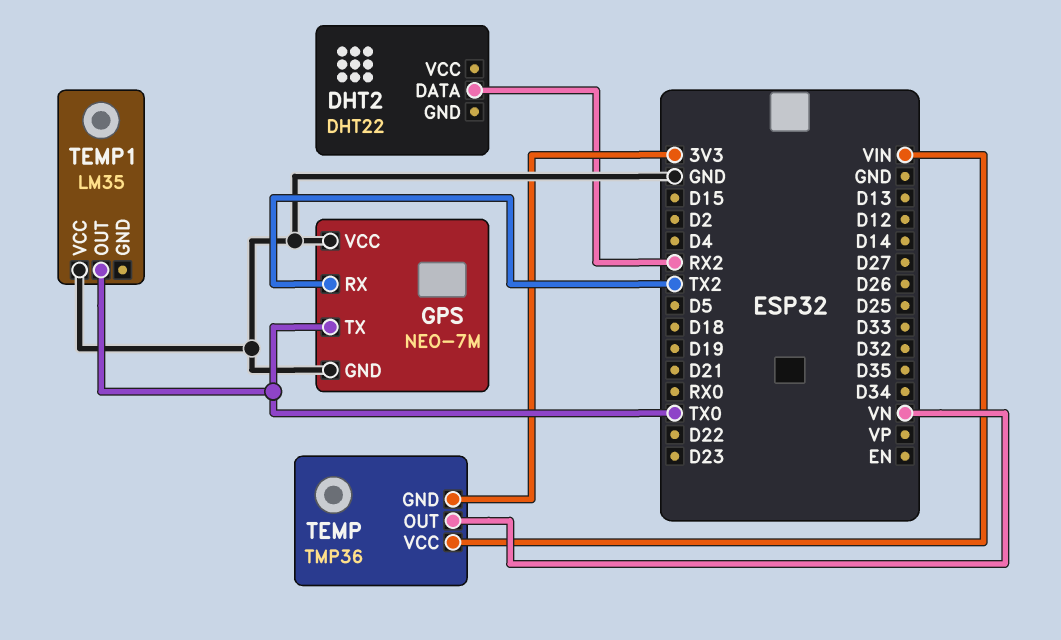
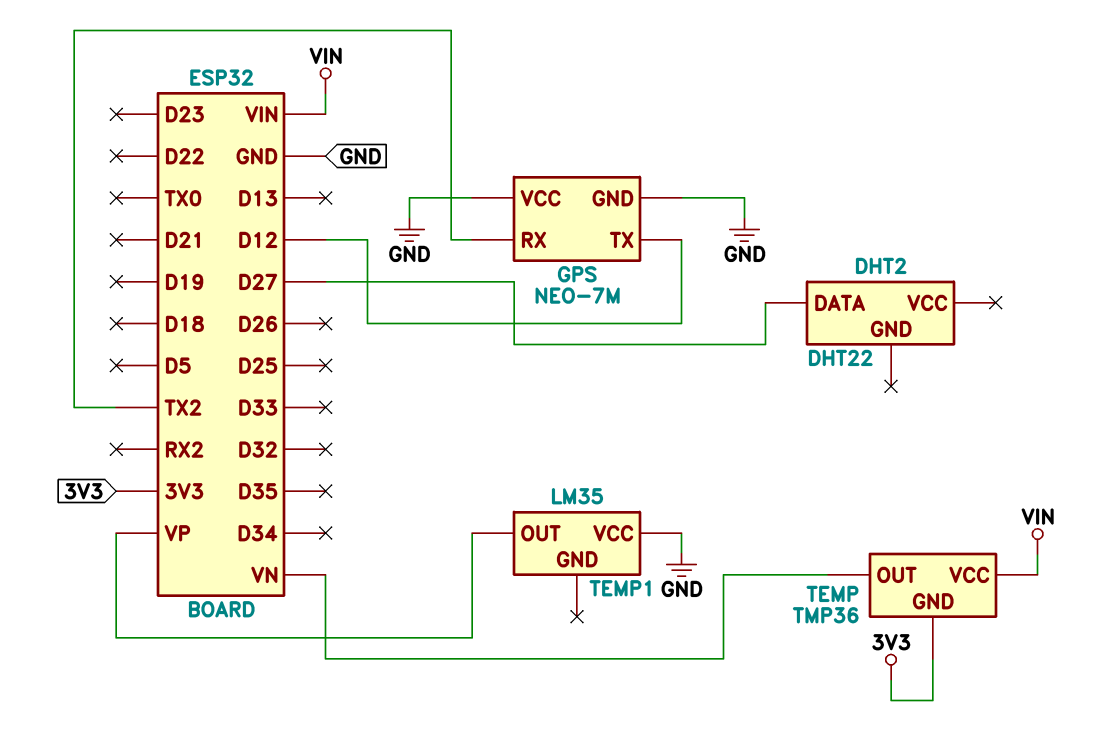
DHT2 pin DATA: RX2 -> D27
GPS pin TX: TX0 -> D12
TEMP1 pin OUT: TX0 -> VP

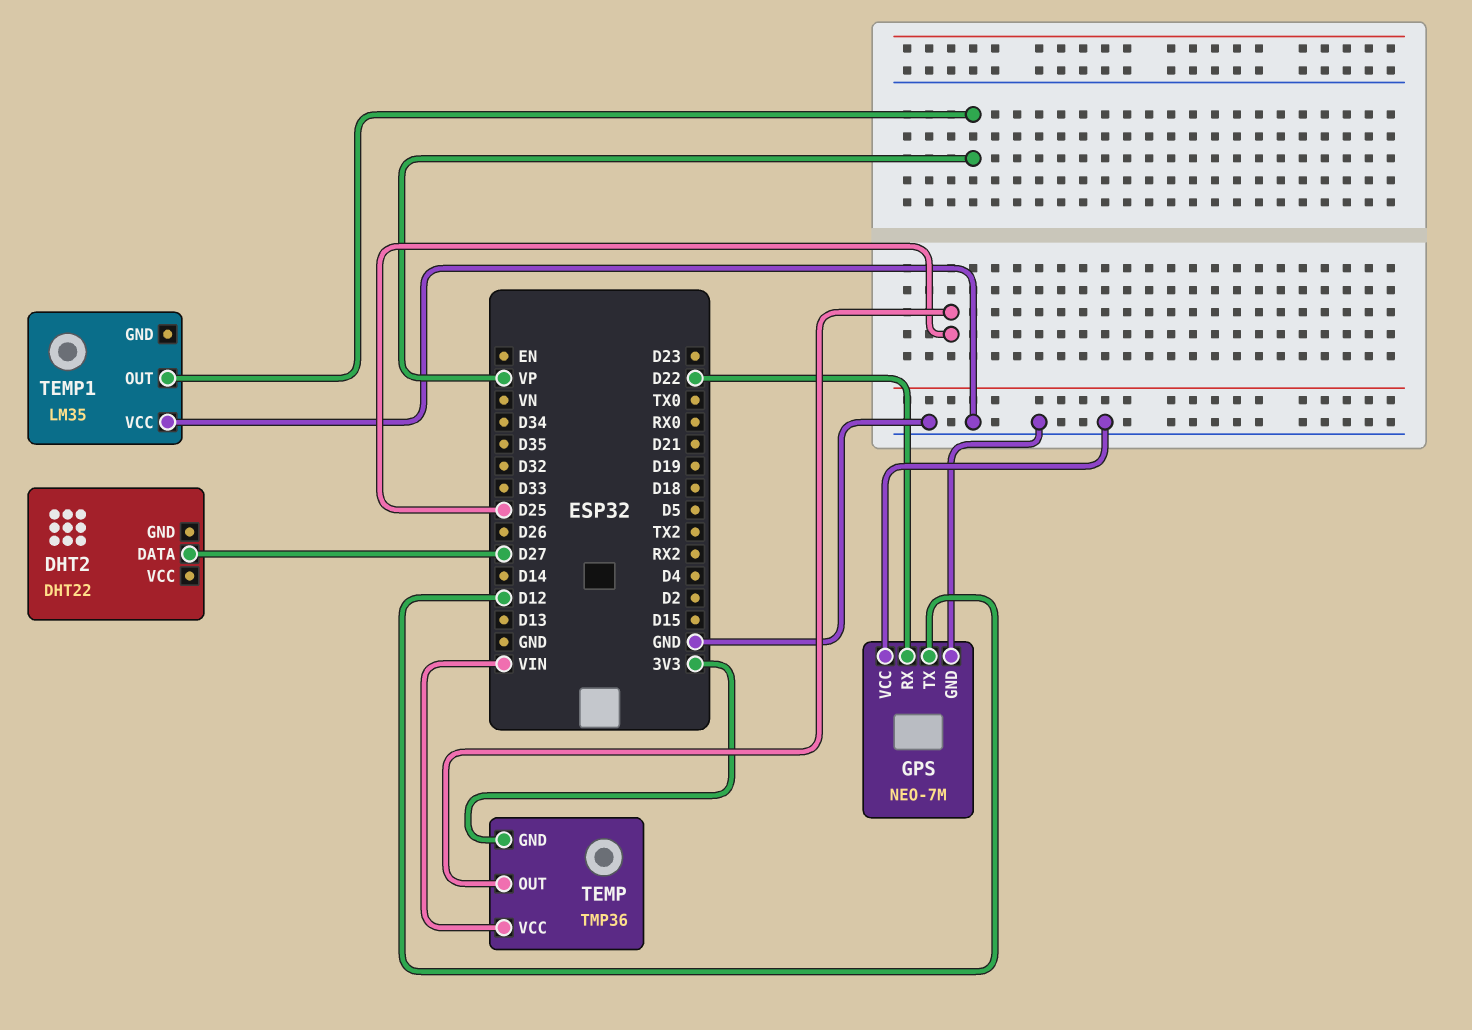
GPS pin RX: TX2 -> D22
TEMP pin OUT: VN -> D25

